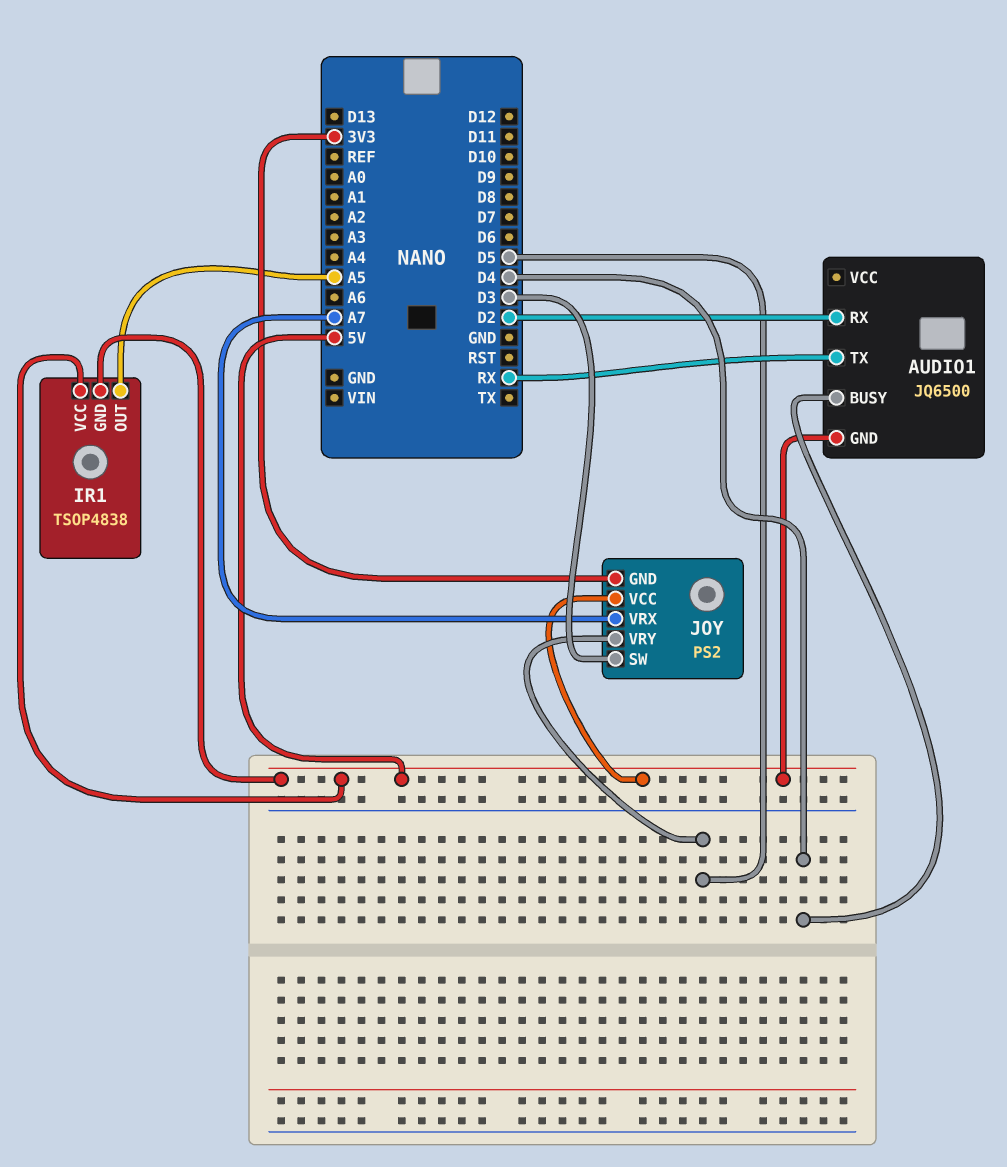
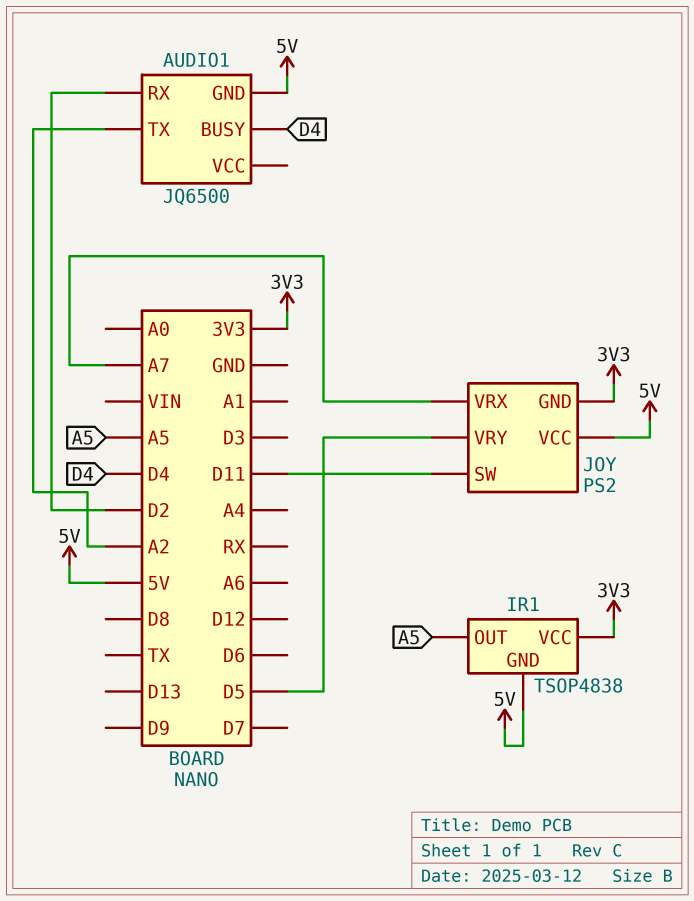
AUDIO1 pin TX: RX -> A2
IR1 pin VCC: 5V -> 3V3
JOY pin SW: D3 -> D11

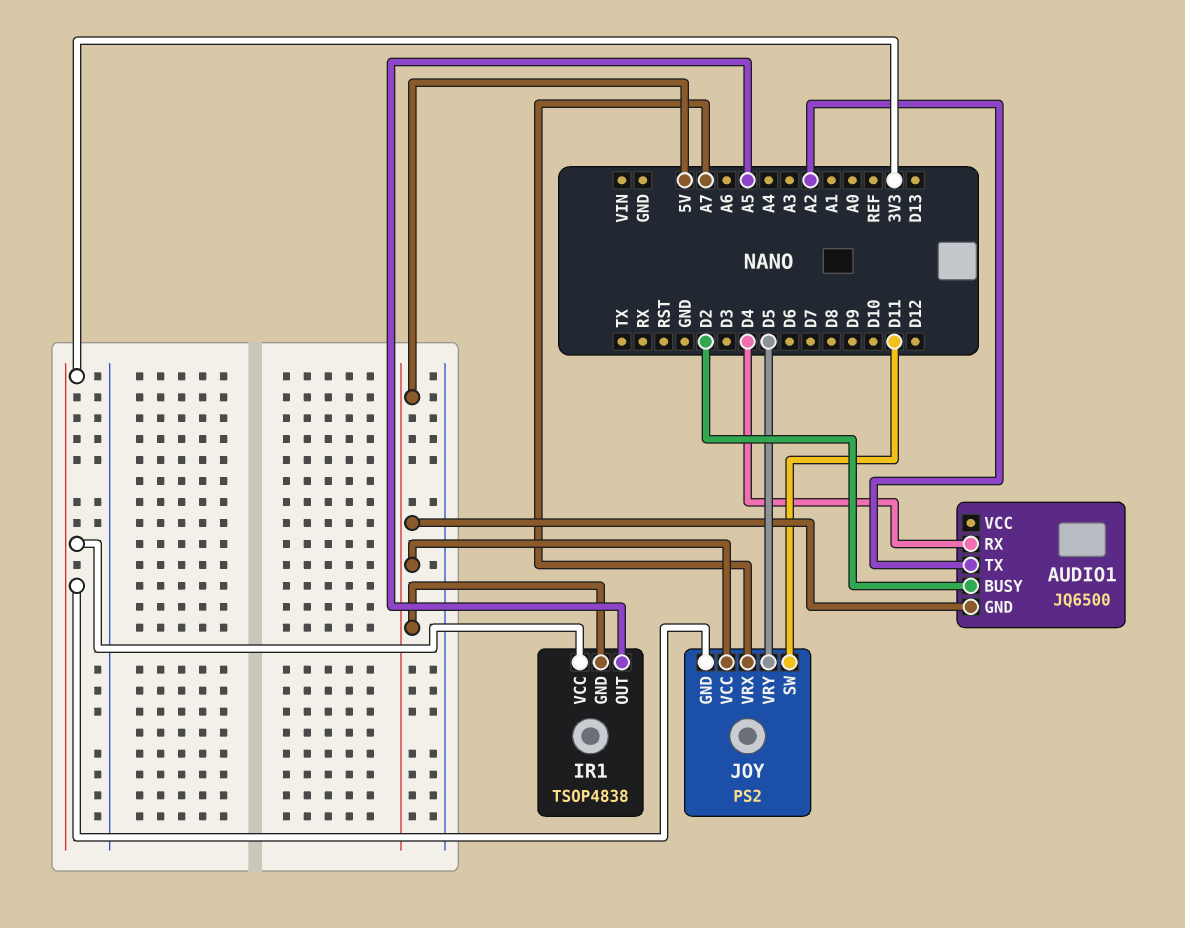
AUDIO1 pin BUSY: D4 -> D2
AUDIO1 pin RX: D2 -> D4

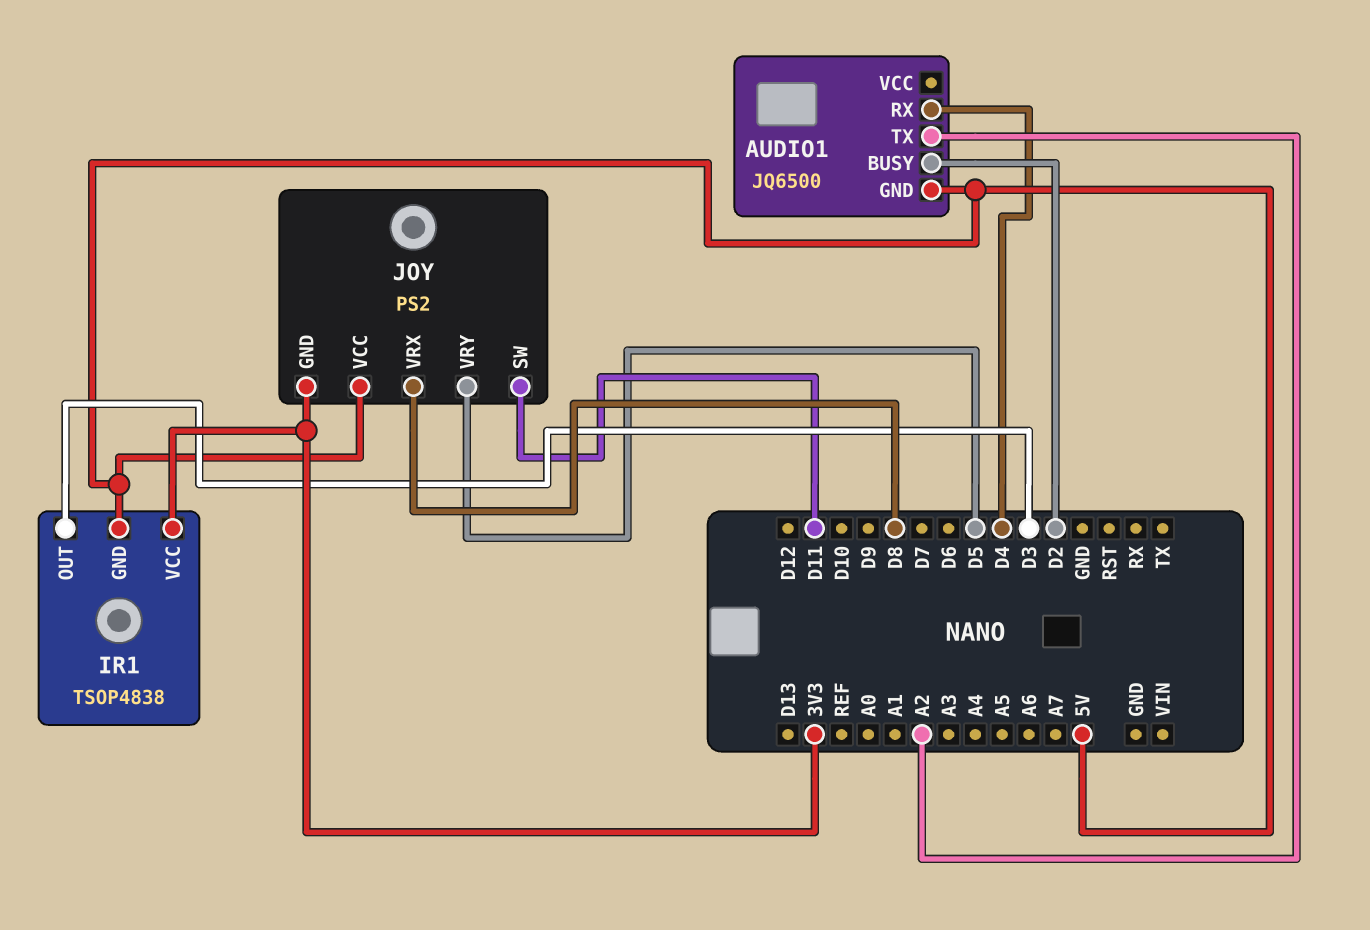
IR1 pin OUT: A5 -> D3
JOY pin VRX: A7 -> D8

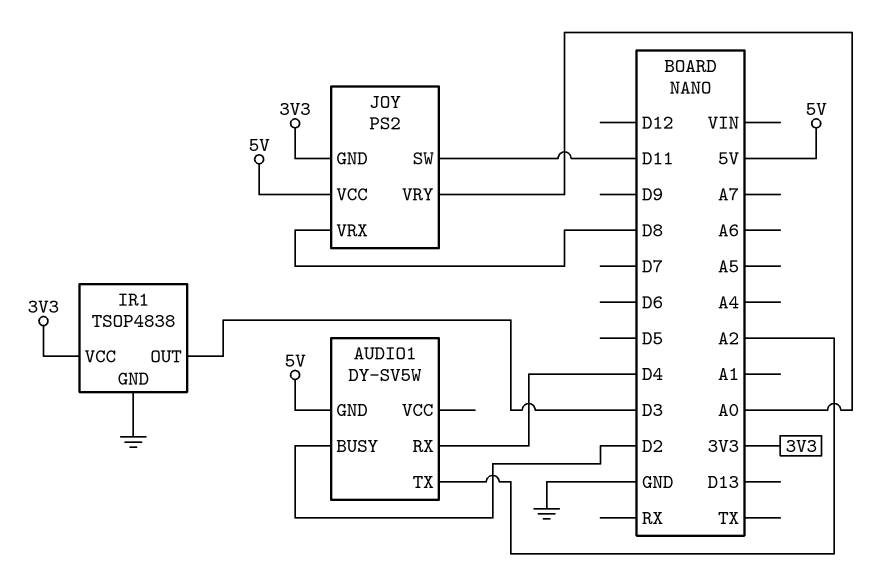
AUDIO1: JQ6500 -> DY-SV5W
IR1 pin GND: 5V -> GND
JOY pin VRY: D5 -> A0

